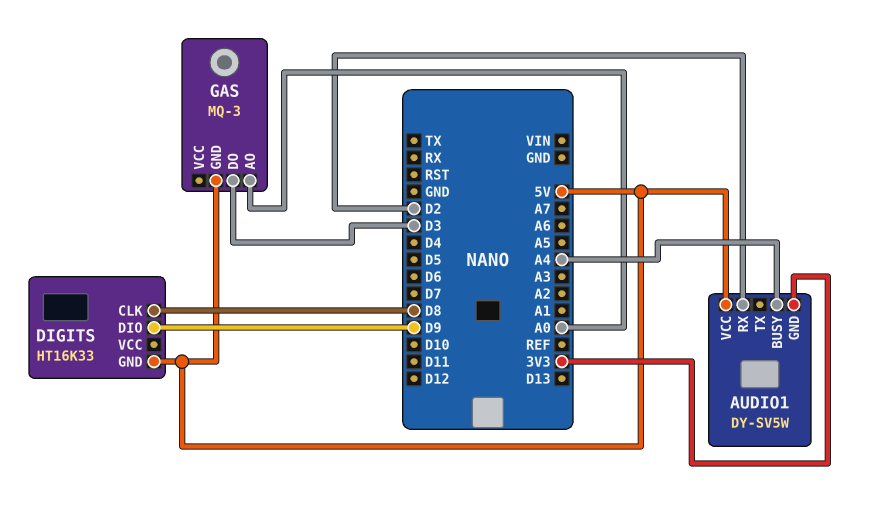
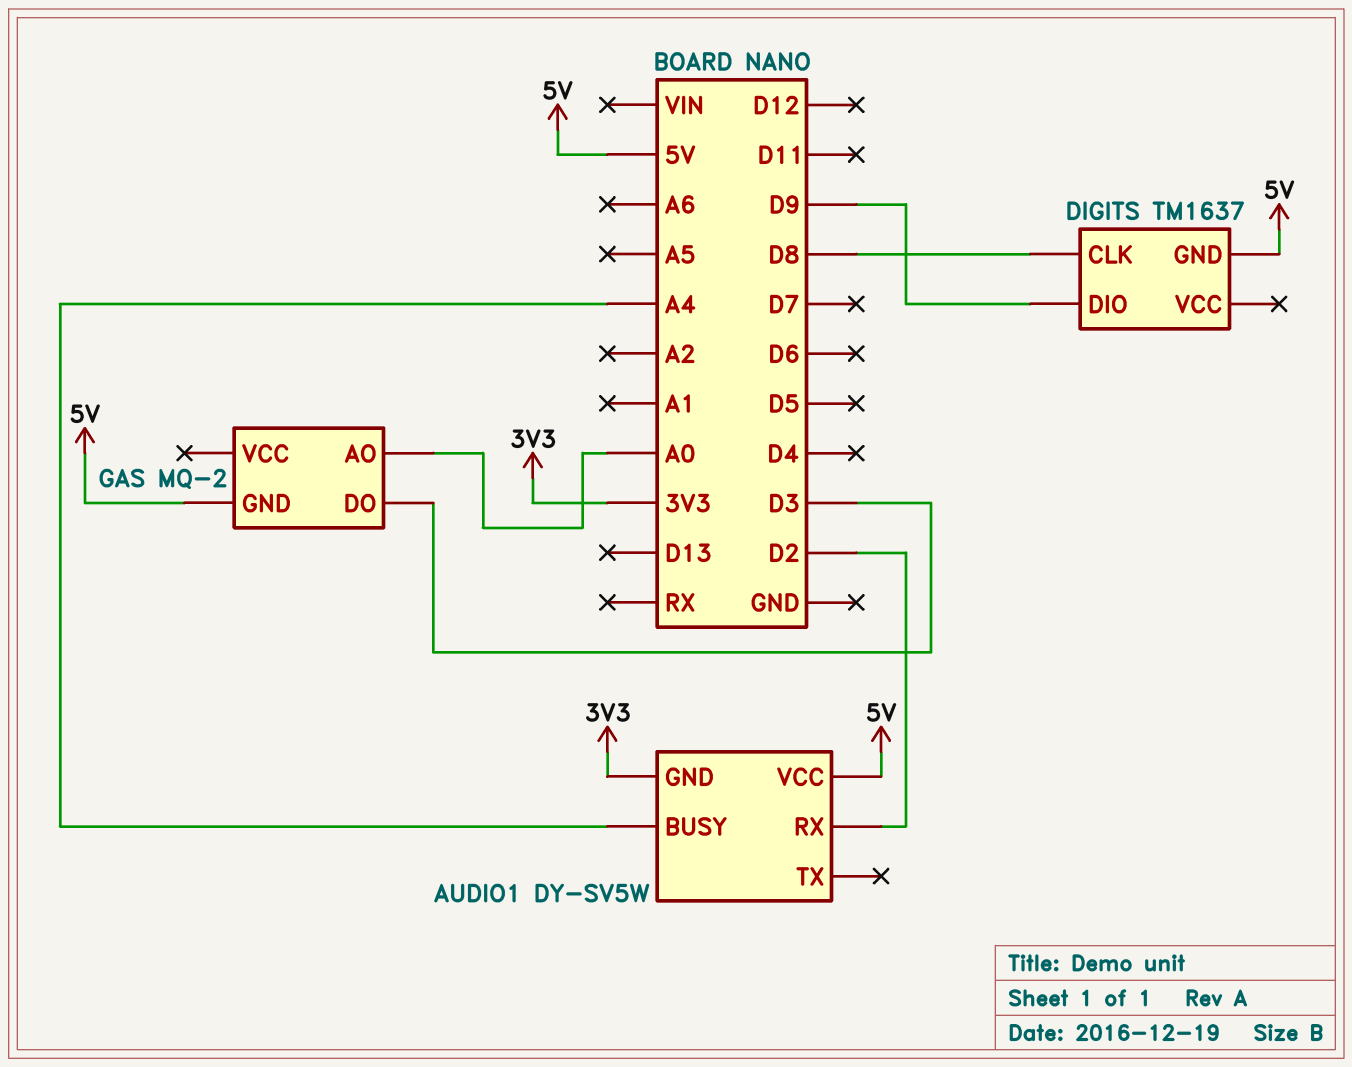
DIGITS: HT16K33 -> TM1637
GAS: MQ-3 -> MQ-2

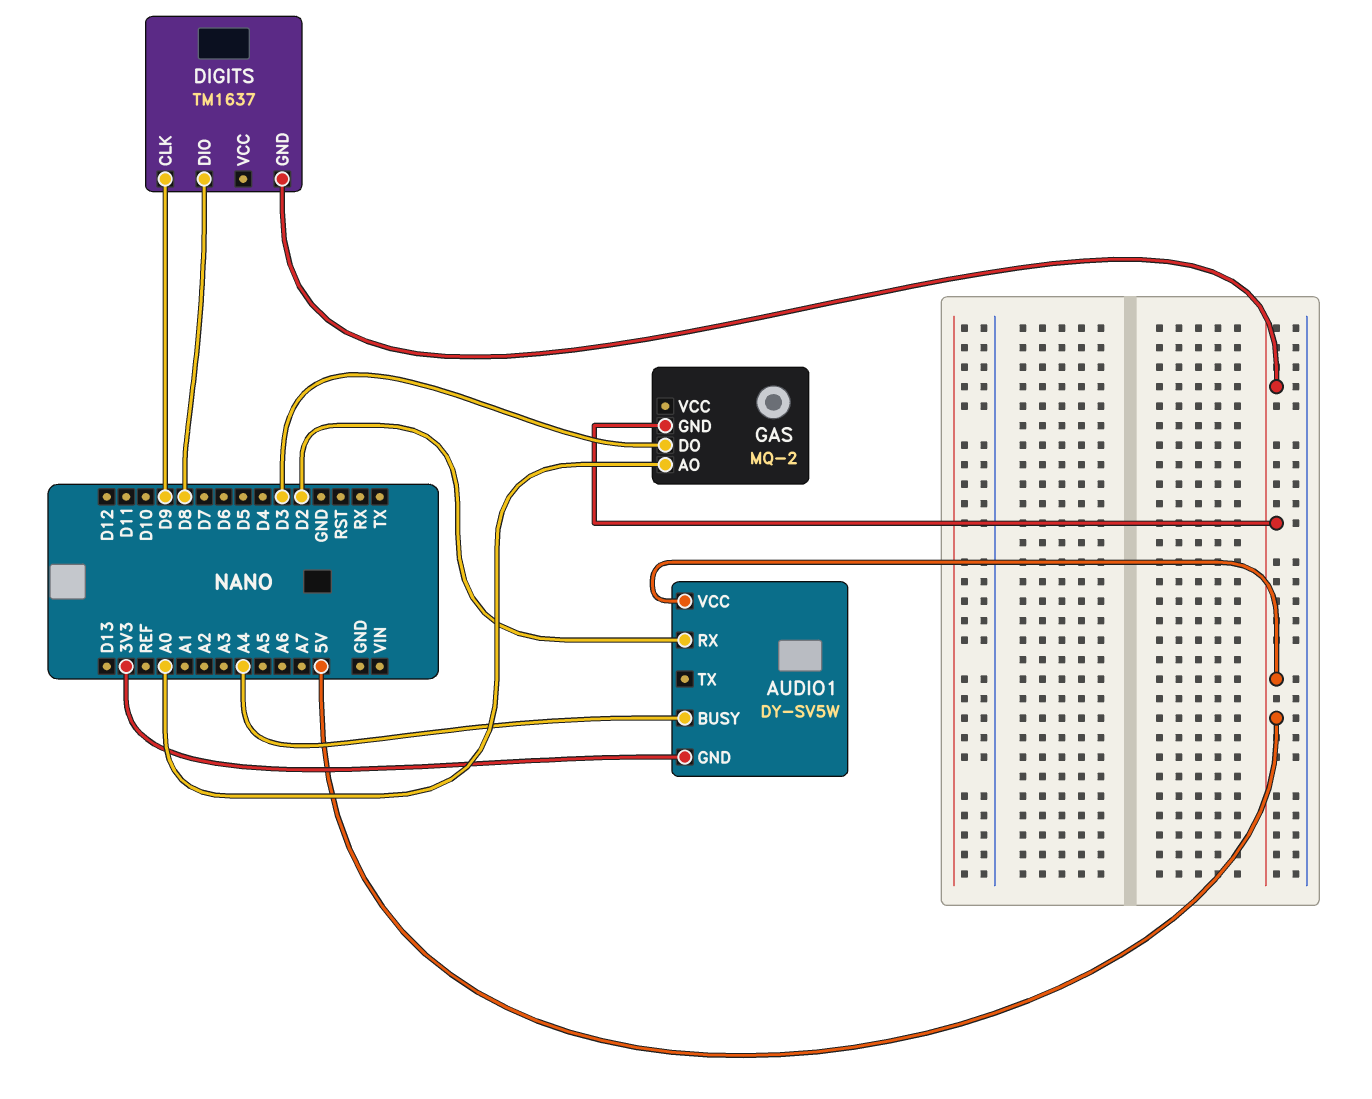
DIGITS pin CLK: D8 -> D9
DIGITS pin DIO: D9 -> D8

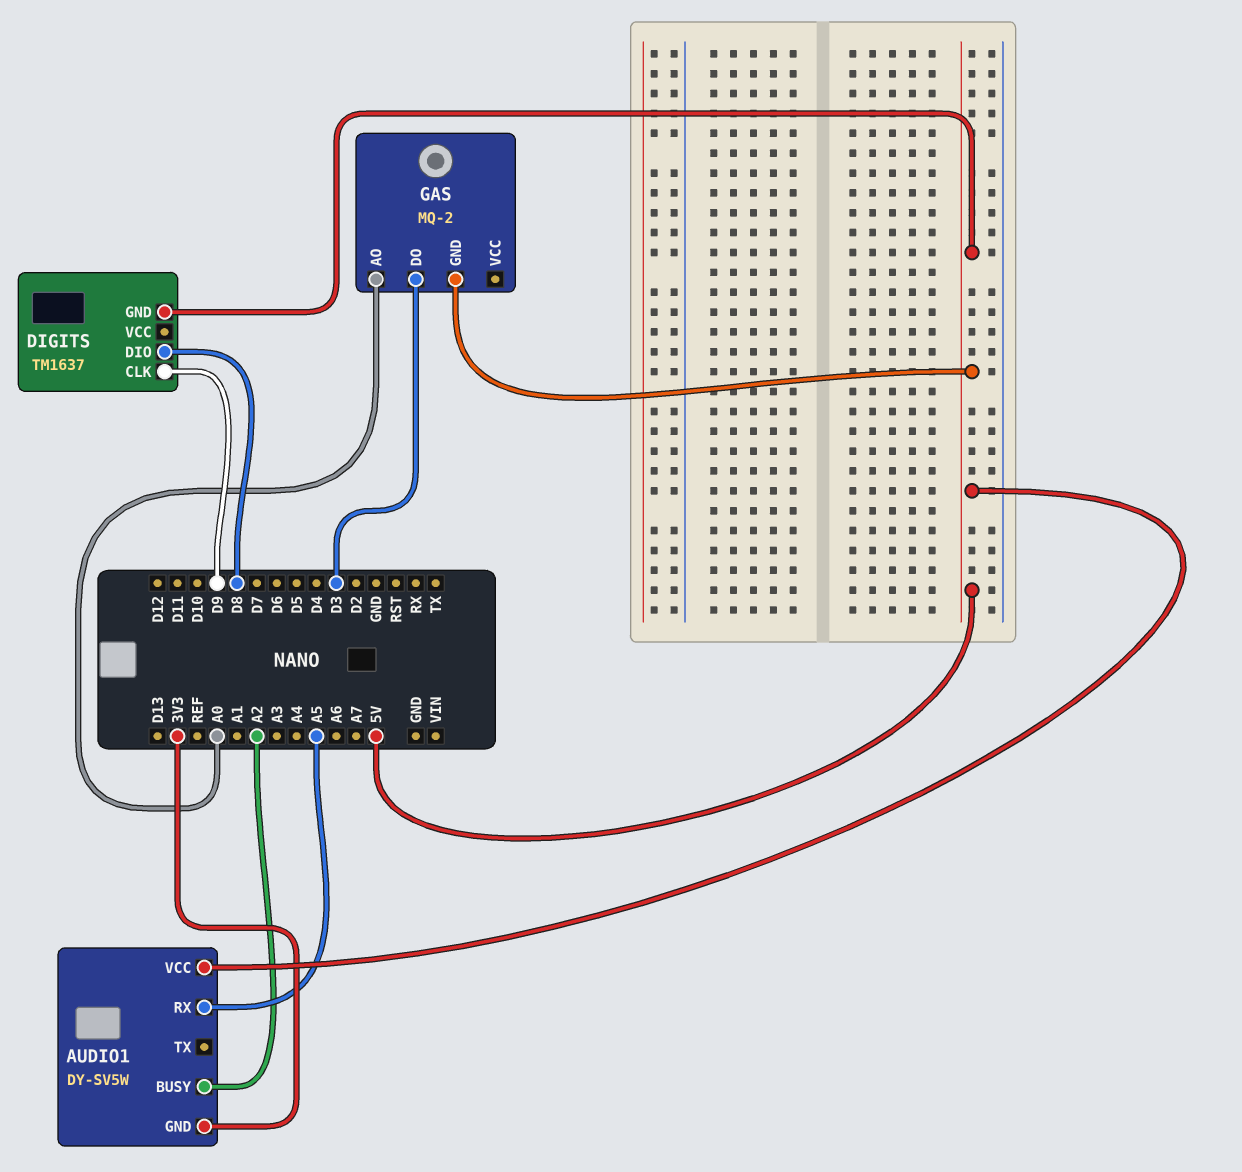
AUDIO1 pin BUSY: A4 -> A2
AUDIO1 pin RX: D2 -> A5

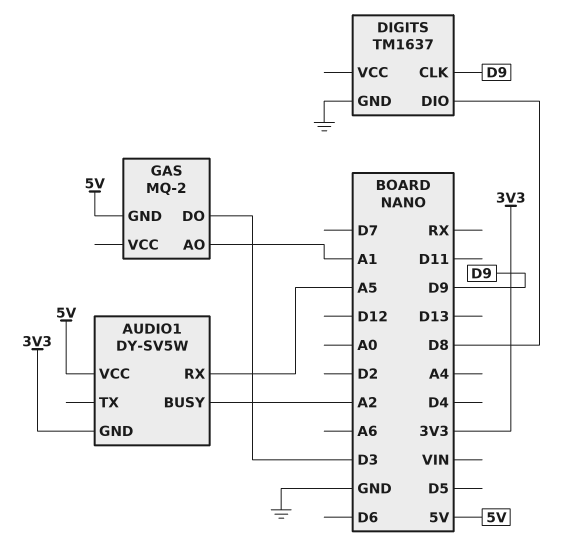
DIGITS pin GND: 5V -> GND
GAS pin AO: A0 -> A1

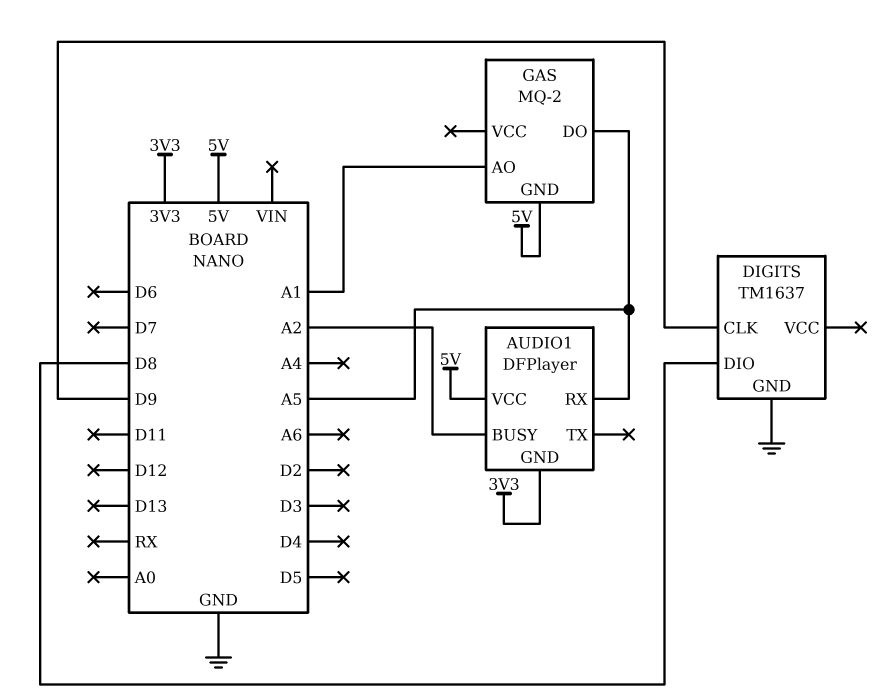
AUDIO1: DY-SV5W -> DFPlayer
GAS pin DO: D3 -> A5

